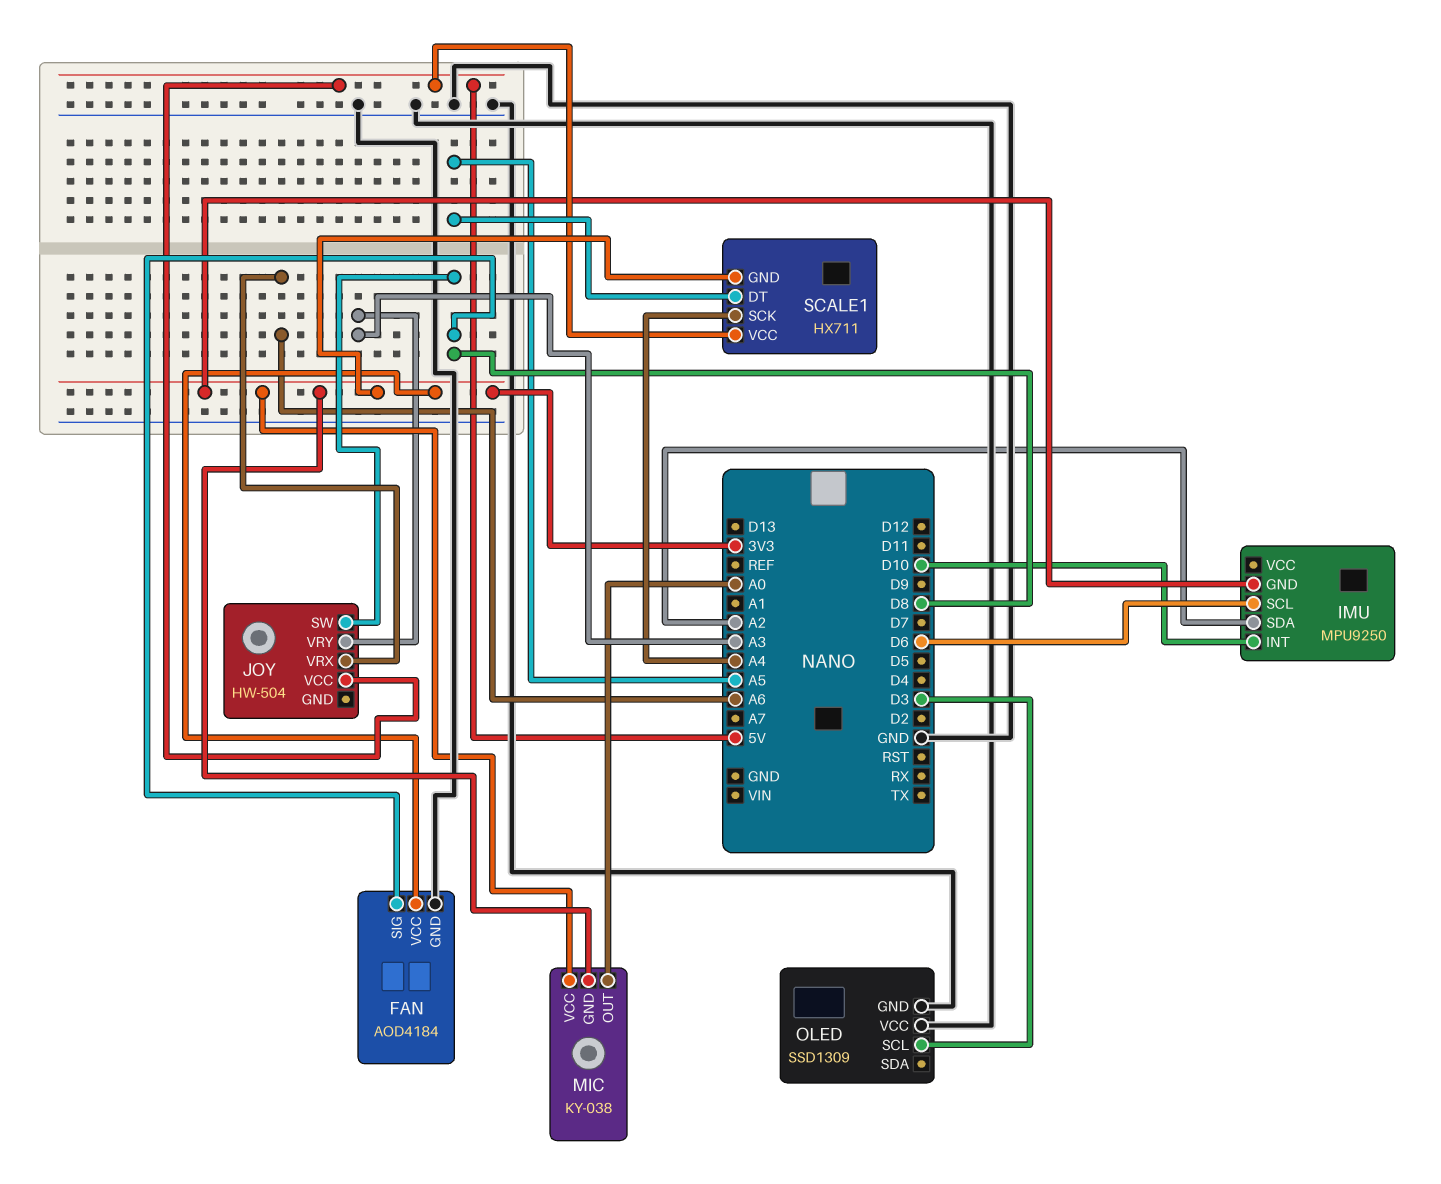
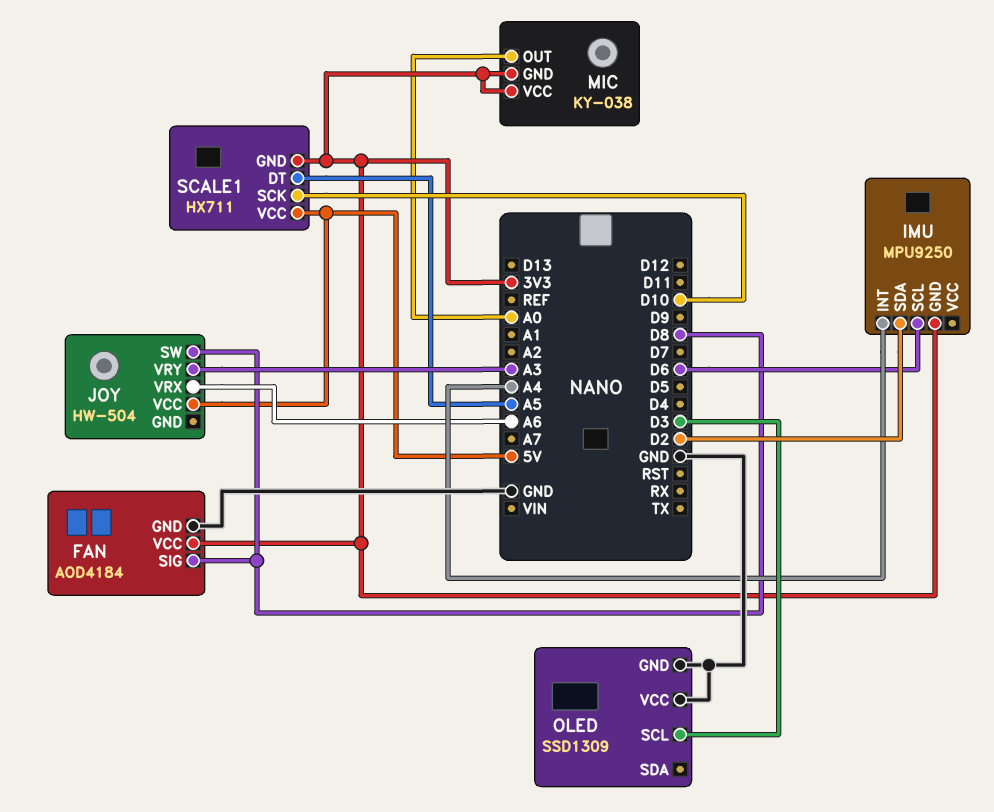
IMU pin INT: D10 -> A4
IMU pin SDA: A2 -> D2
SCALE1 pin SCK: A4 -> D10

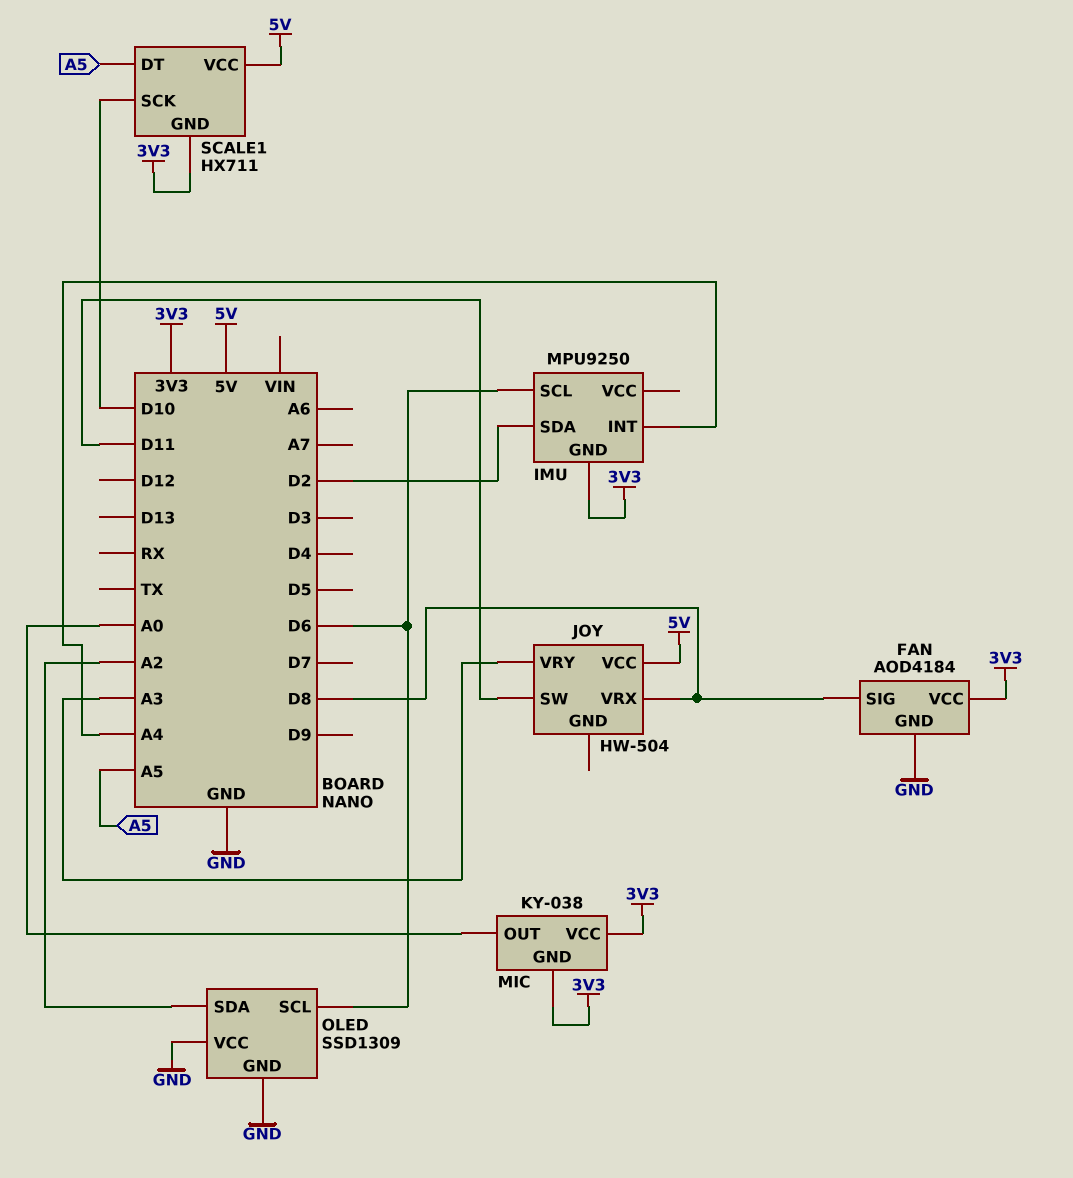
JOY pin SW: D8 -> D11
JOY pin VRX: A6 -> D8
OLED pin SCL: D3 -> D6
OLED pin SDA: none -> A2

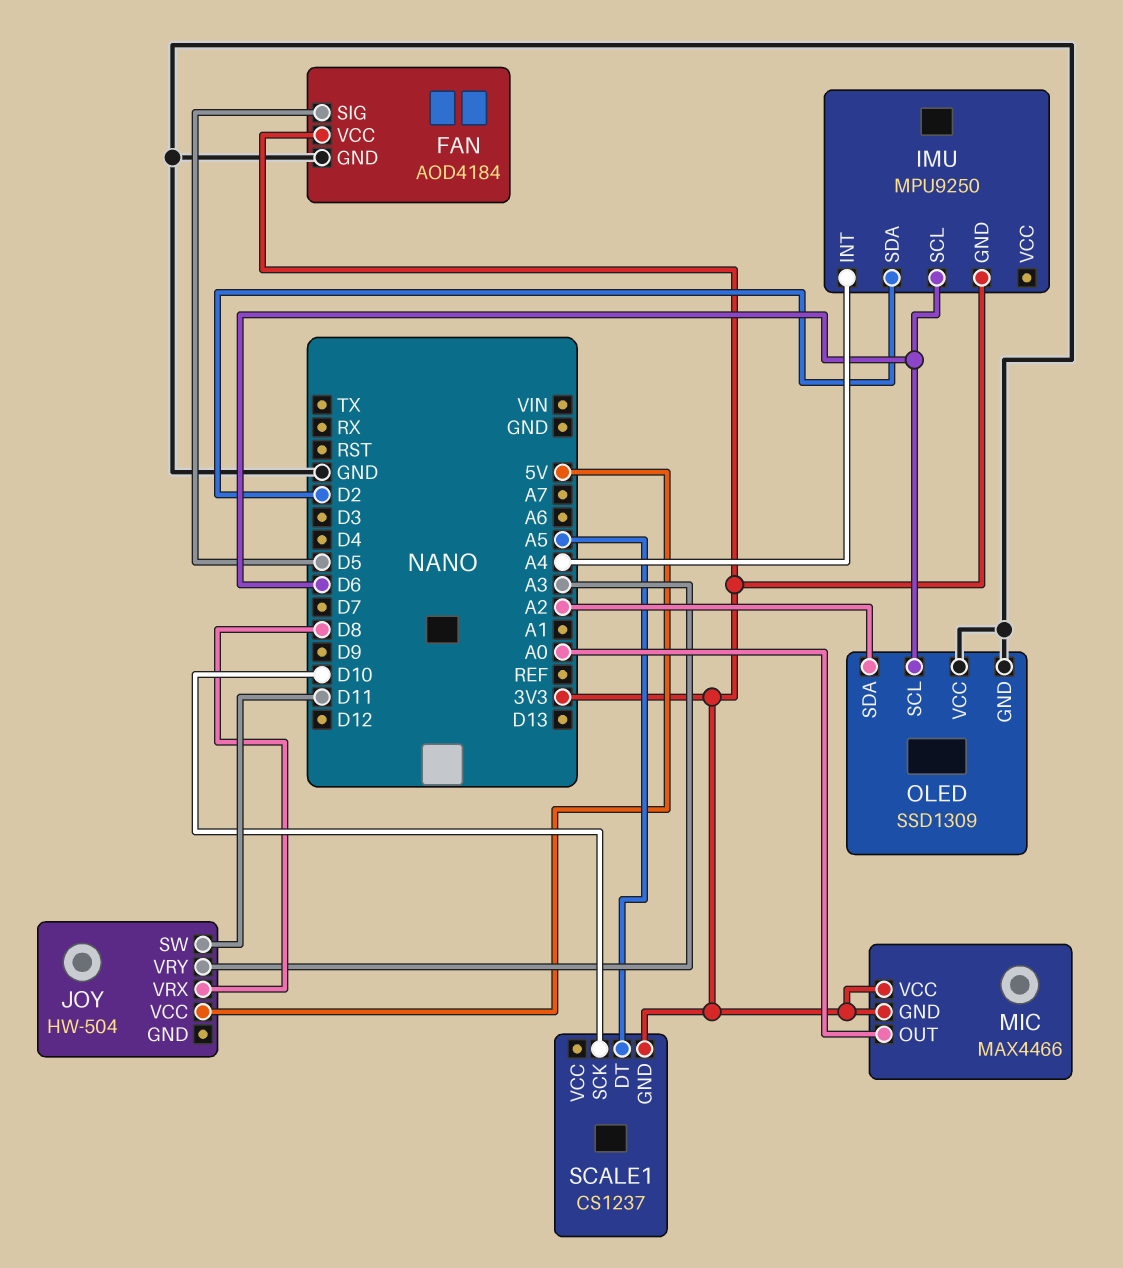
FAN pin SIG: D8 -> D5
MIC: KY-038 -> MAX4466
SCALE1: HX711 -> CS1237
SCALE1 pin VCC: 5V -> none

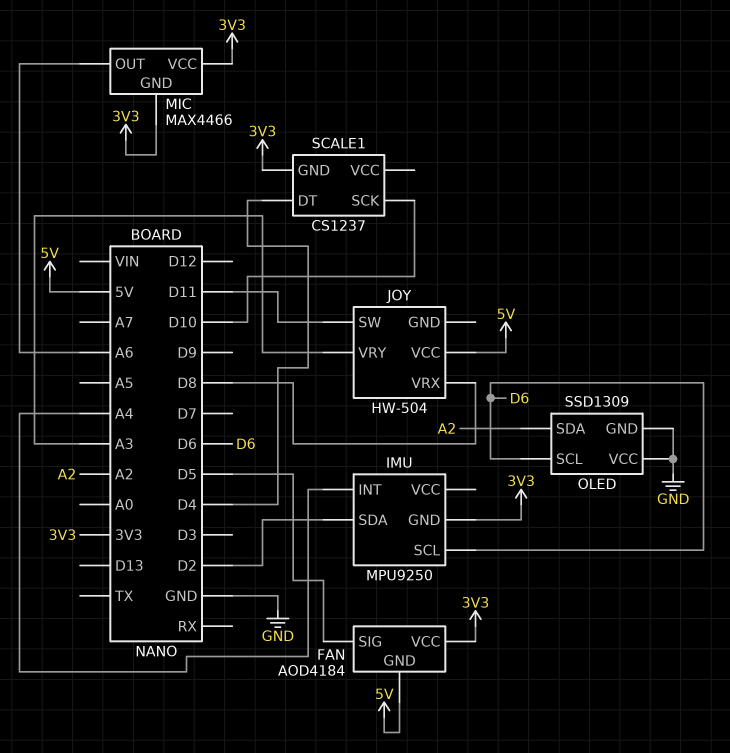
FAN pin GND: GND -> 5V
MIC pin OUT: A0 -> A6
SCALE1 pin DT: A5 -> D4

